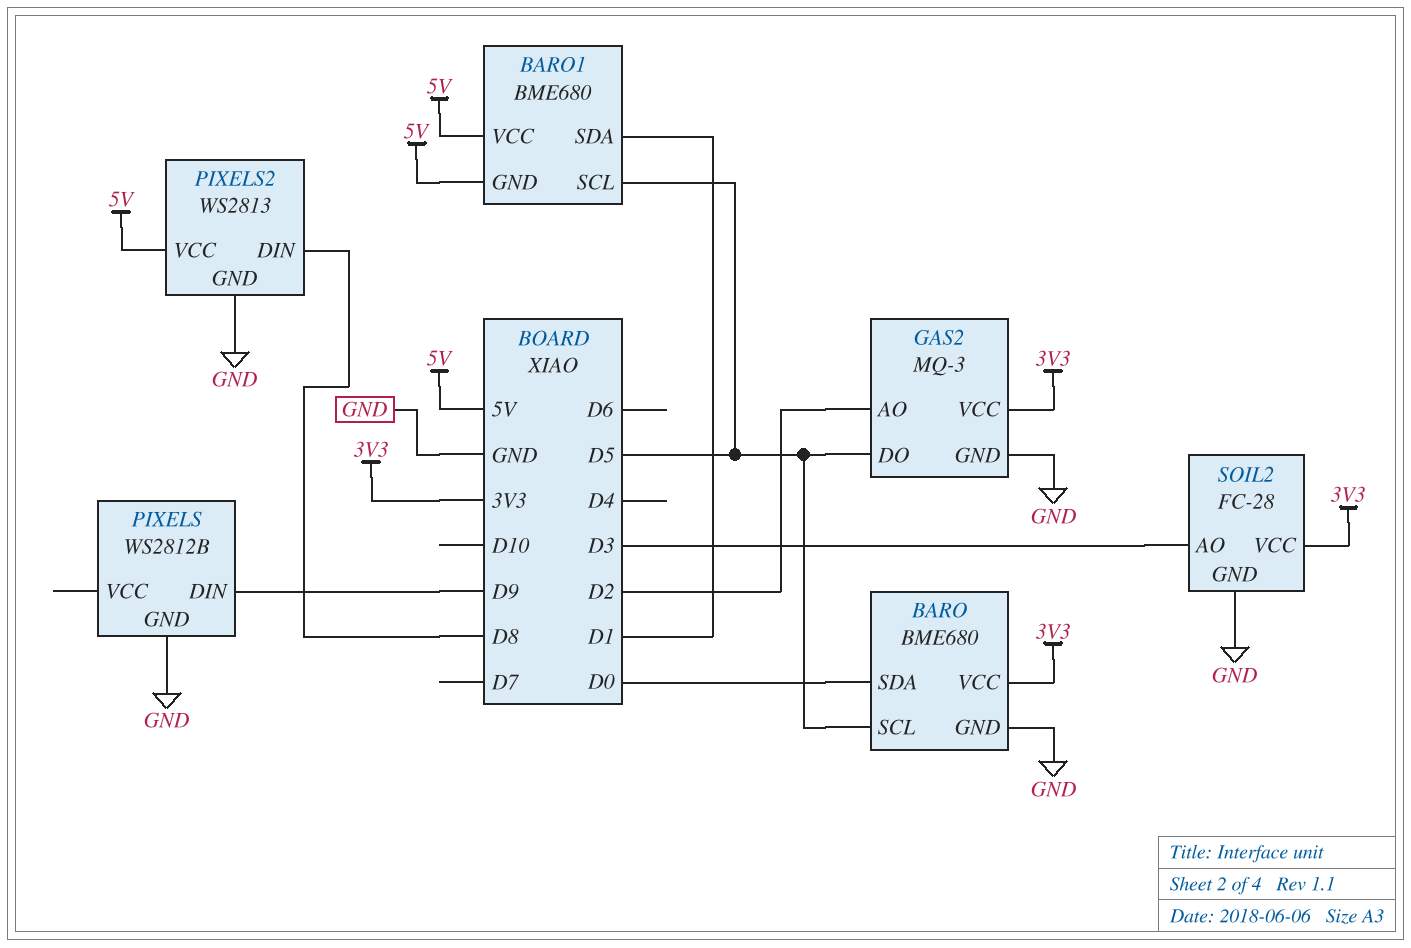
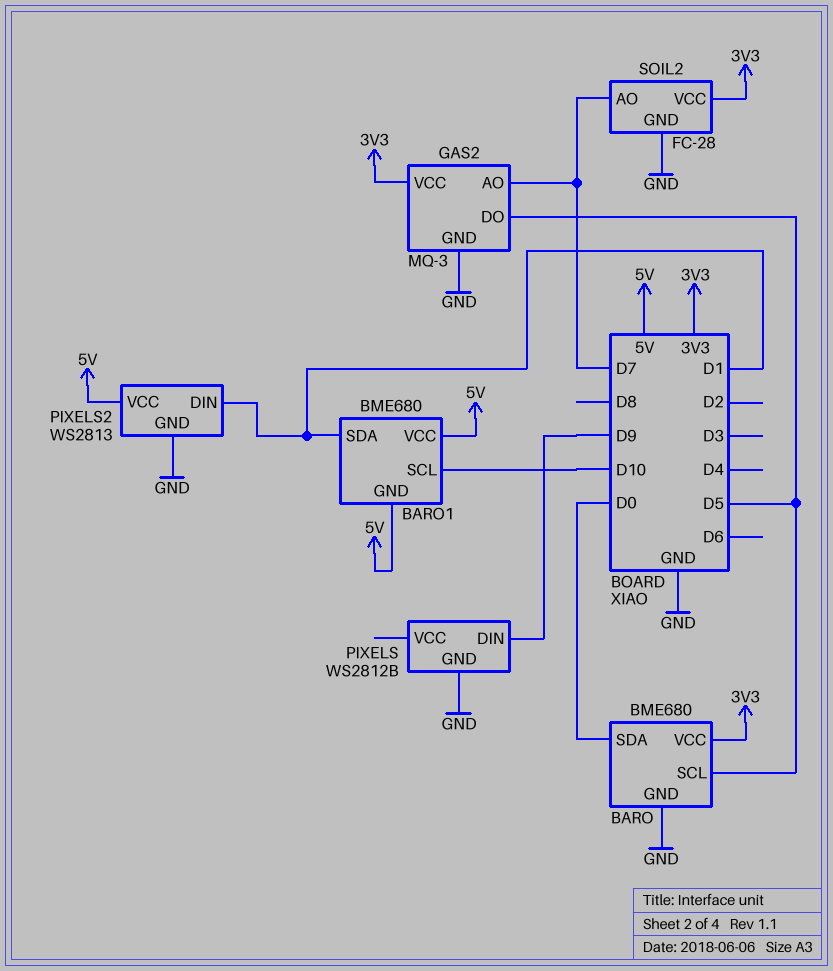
BARO1 pin SCL: D5 -> D10
GAS2 pin AO: D2 -> D7
PIXELS2 pin DIN: D8 -> D1
SOIL2 pin AO: D3 -> D7

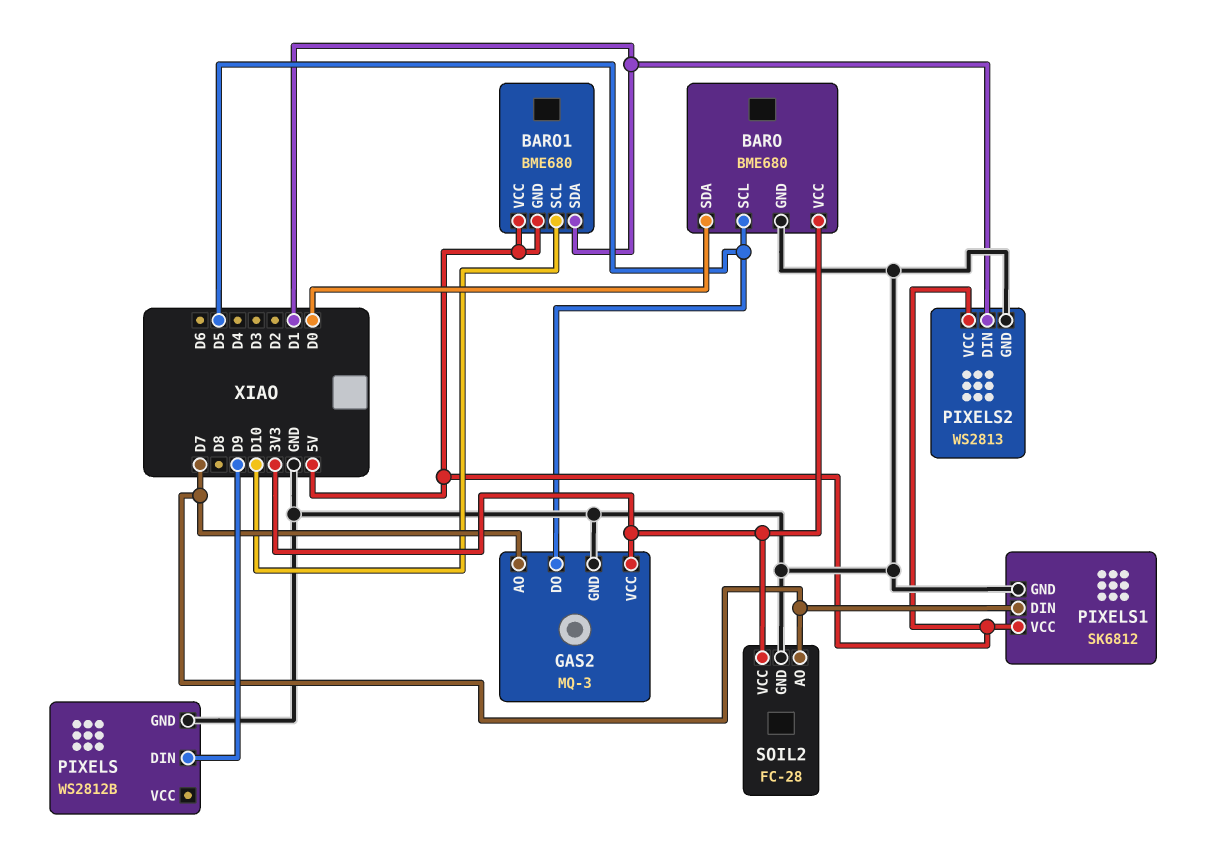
PIXELS1: none -> SK6812
PIXELS1 pin DIN: none -> D7
PIXELS1 pin GND: none -> GND
PIXELS1 pin VCC: none -> 5V

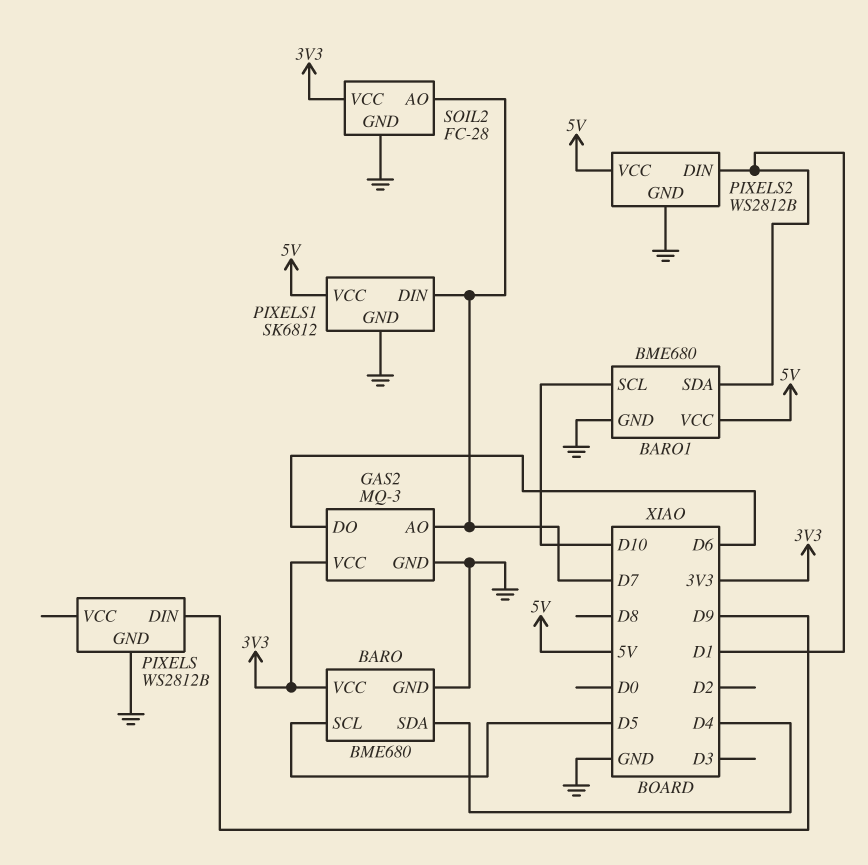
BARO pin SDA: D0 -> D4
BARO1 pin GND: 5V -> GND
GAS2 pin DO: D5 -> D6
PIXELS2: WS2813 -> WS2812B

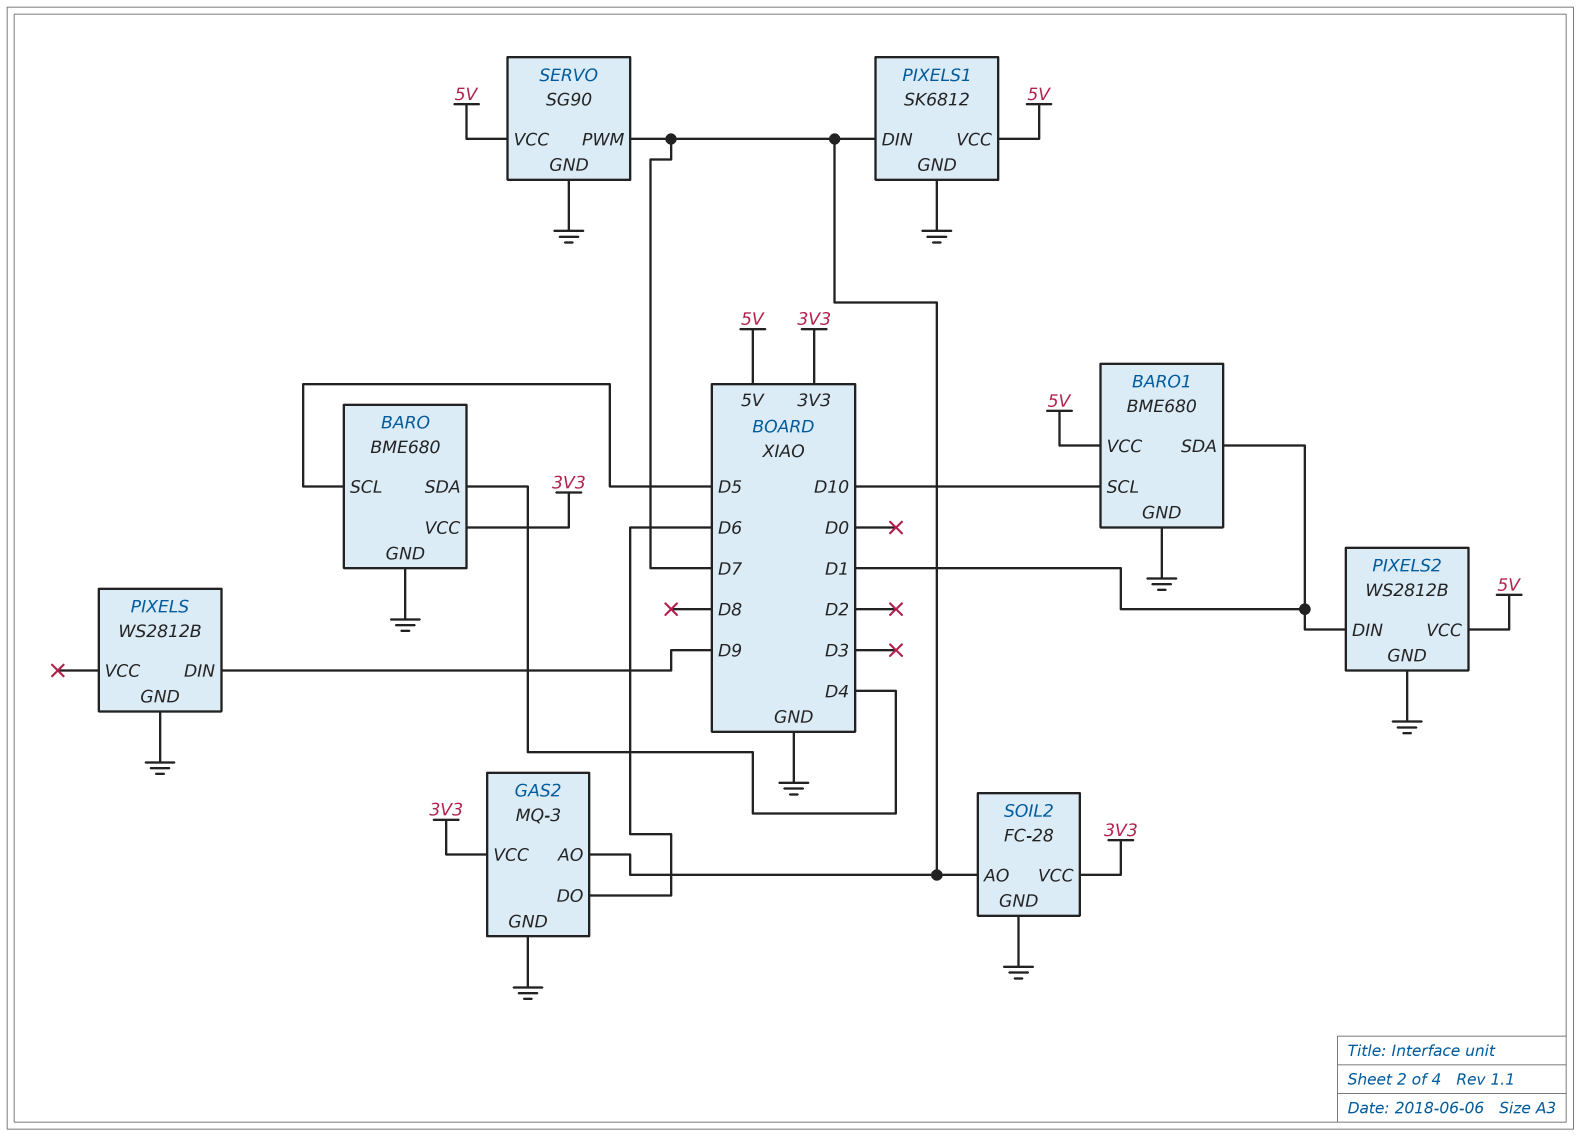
SERVO: none -> SG90
SERVO pin GND: none -> GND
SERVO pin PWM: none -> D7
SERVO pin VCC: none -> 5V

